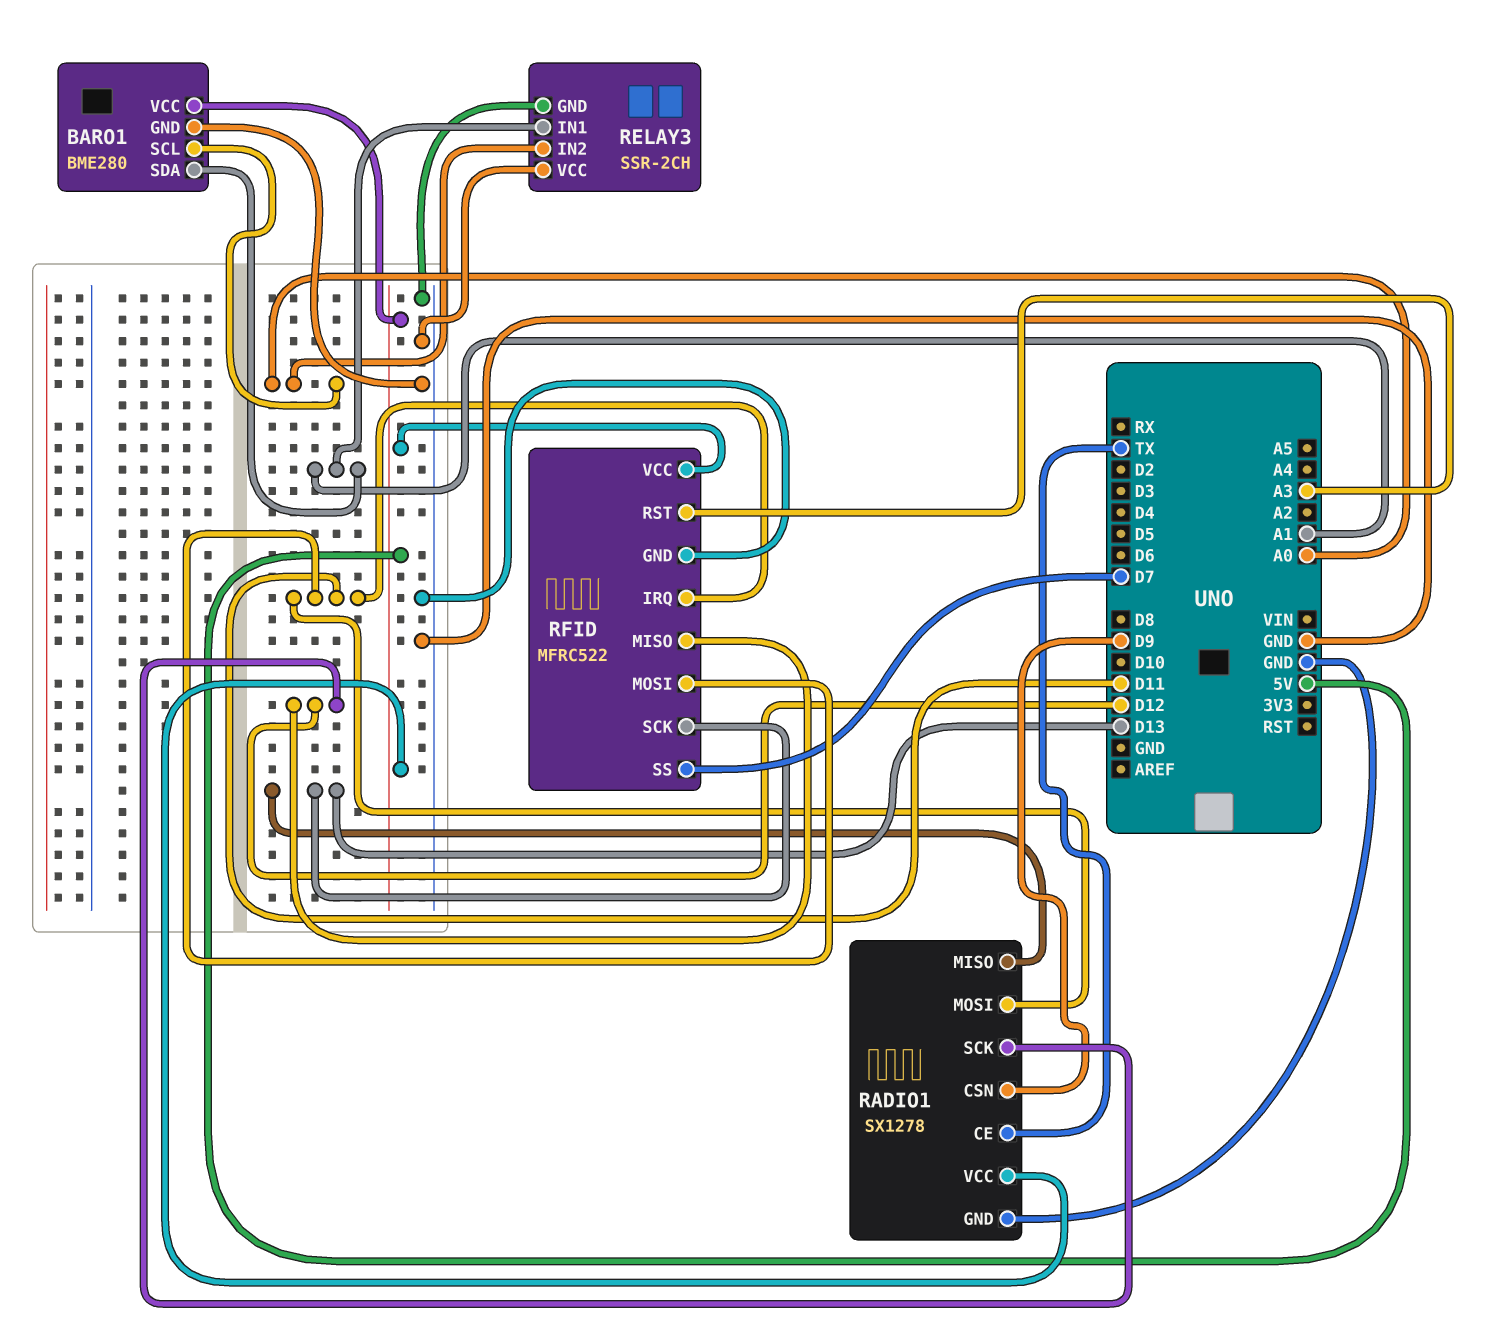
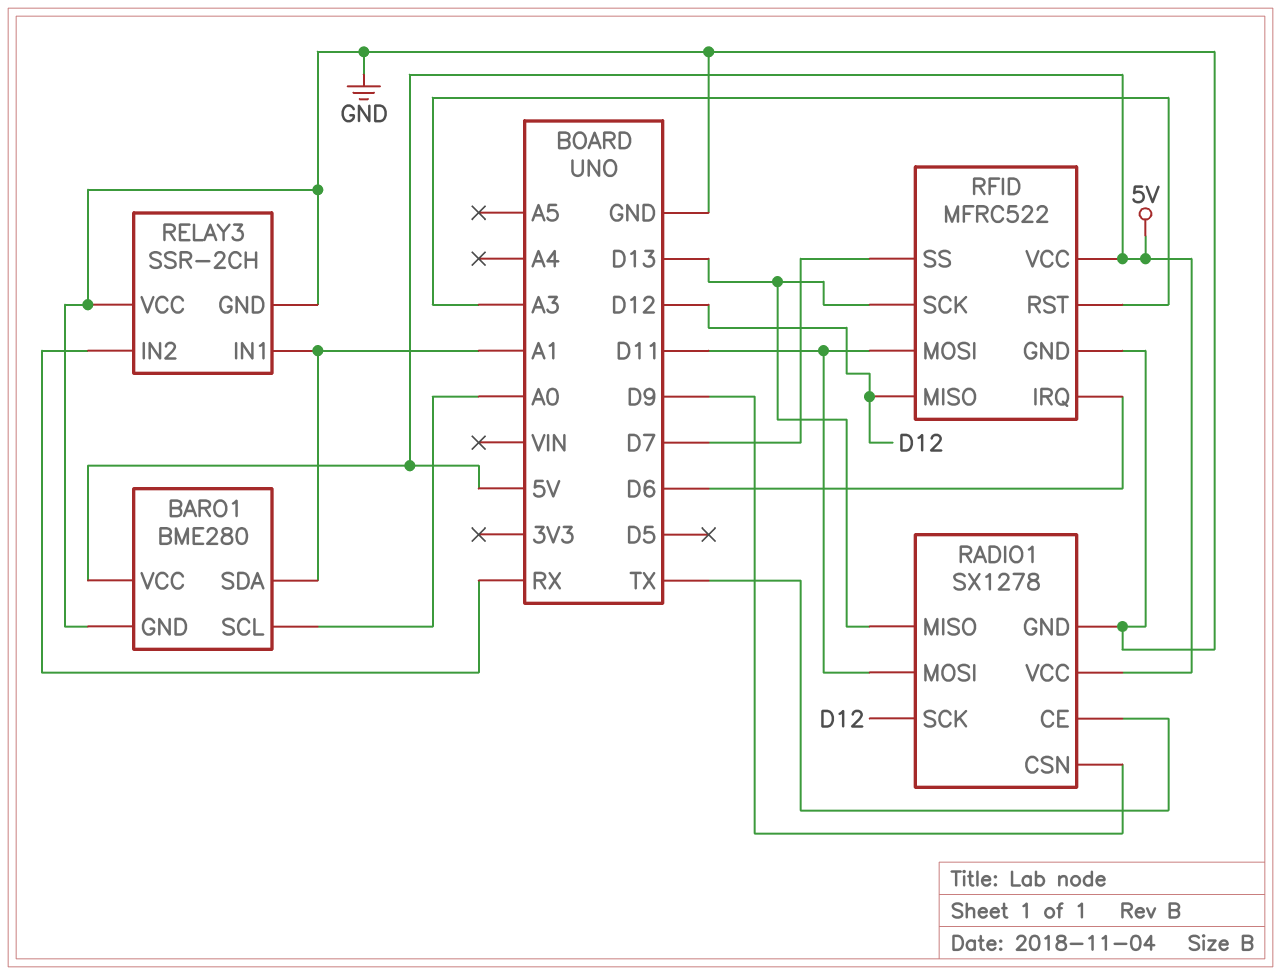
RELAY3 pin IN2: A0 -> RX
RFID pin IRQ: D11 -> D6

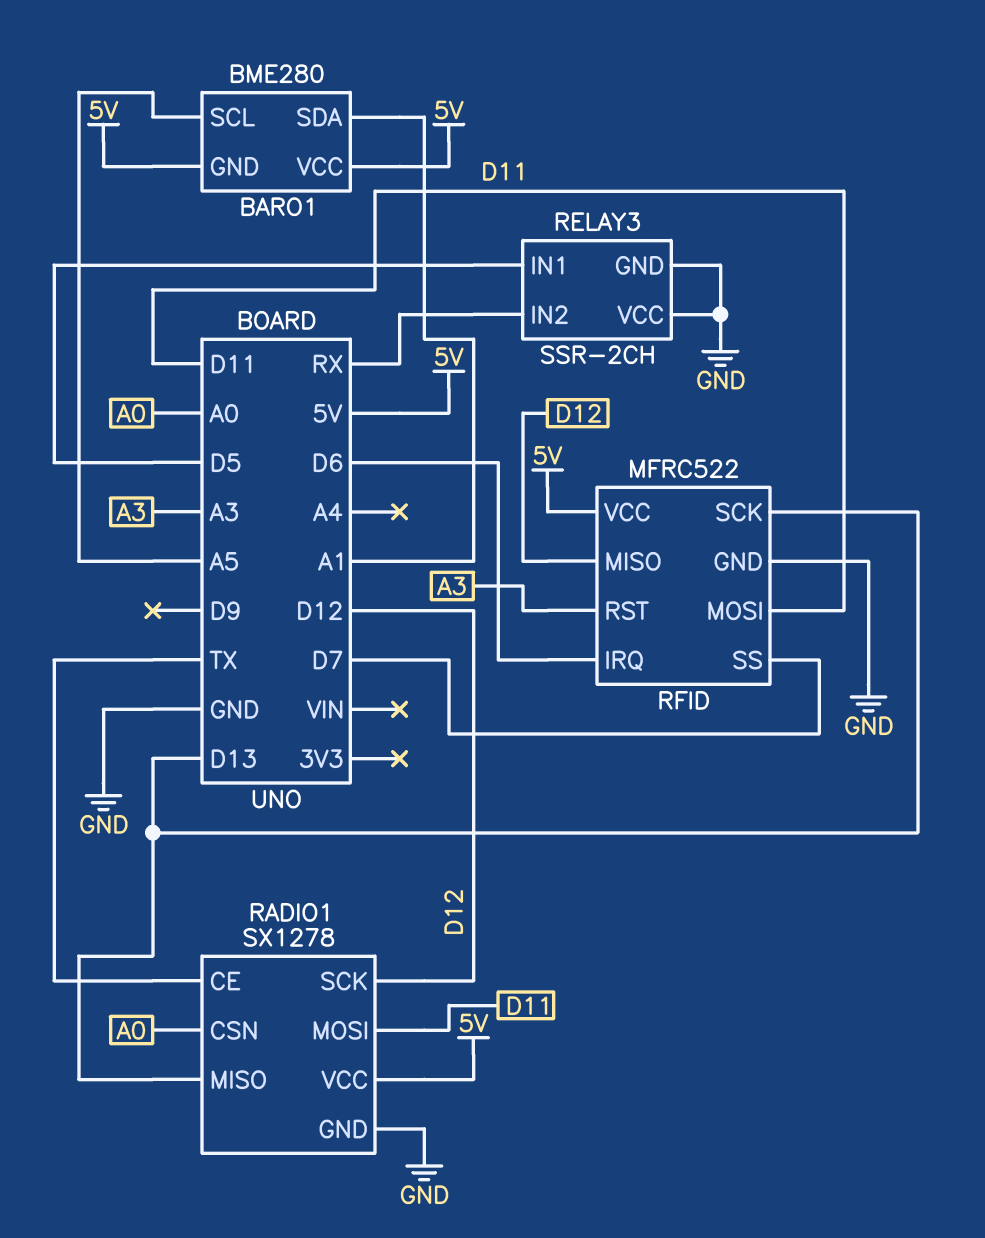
BARO1 pin GND: GND -> 5V
BARO1 pin SCL: A0 -> A5
RADIO1 pin CSN: D9 -> A0
RELAY3 pin IN1: A1 -> D5

